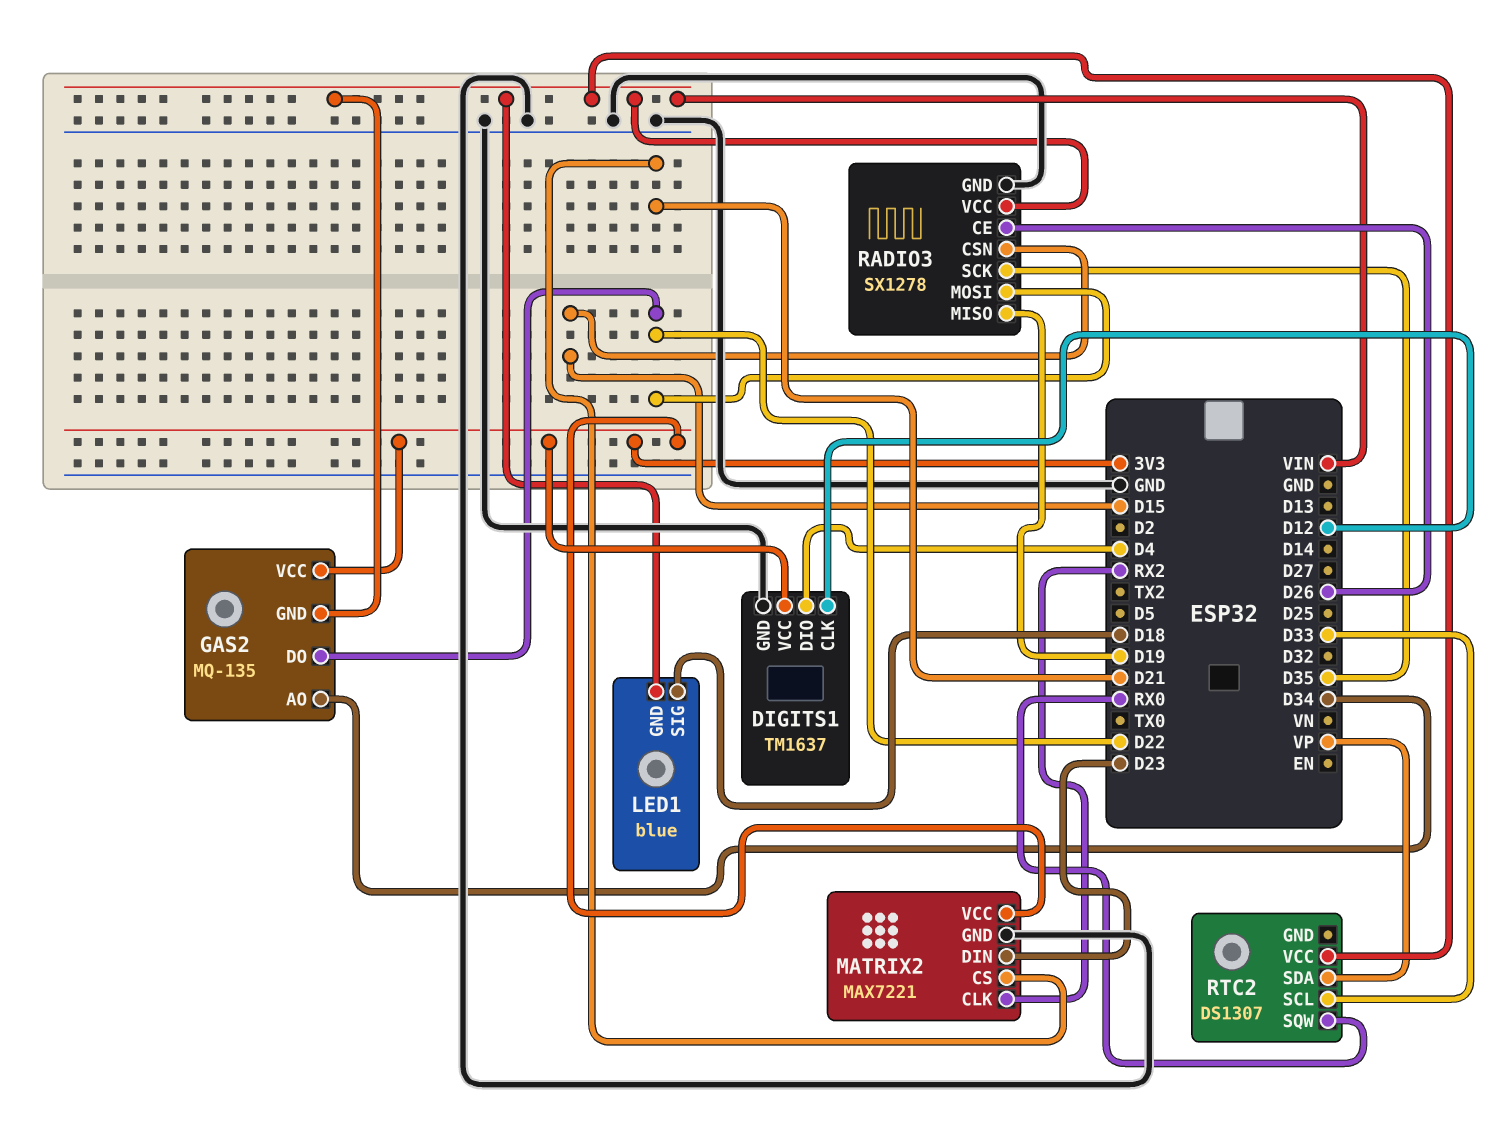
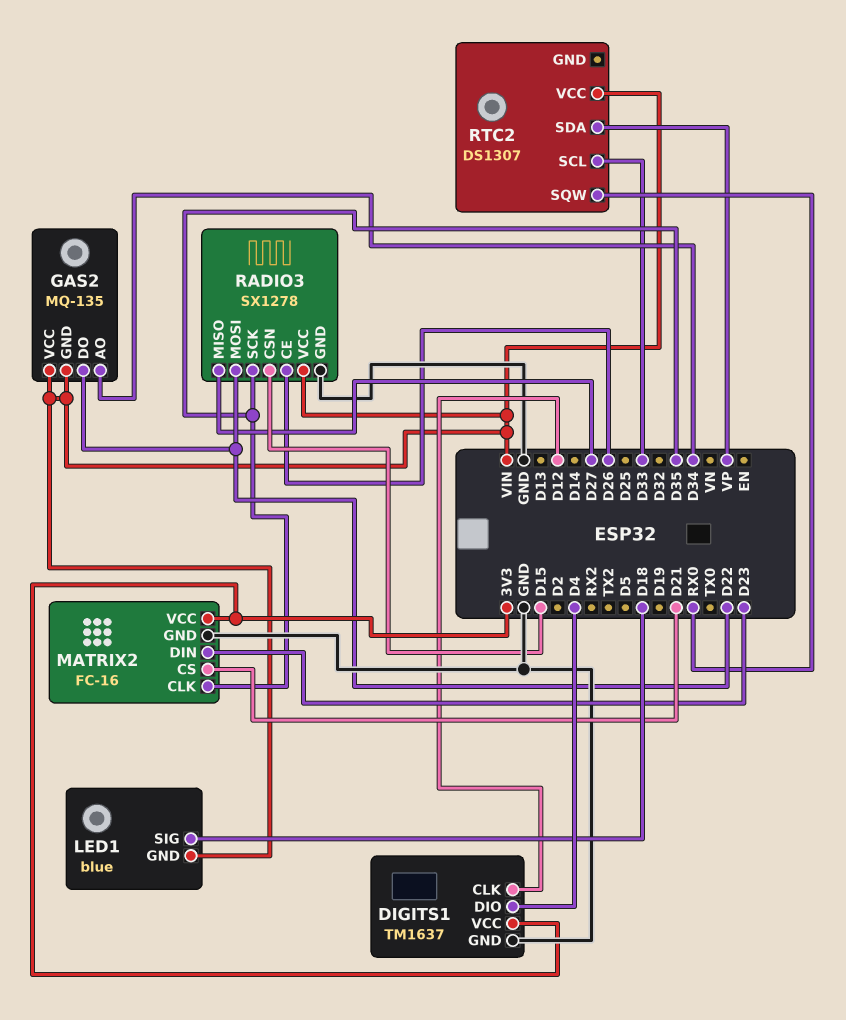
GAS2 pin VCC: 3V3 -> VIN
MATRIX2: MAX7221 -> FC-16
MATRIX2 pin CLK: RX2 -> D35
RADIO3 pin MISO: D19 -> D27

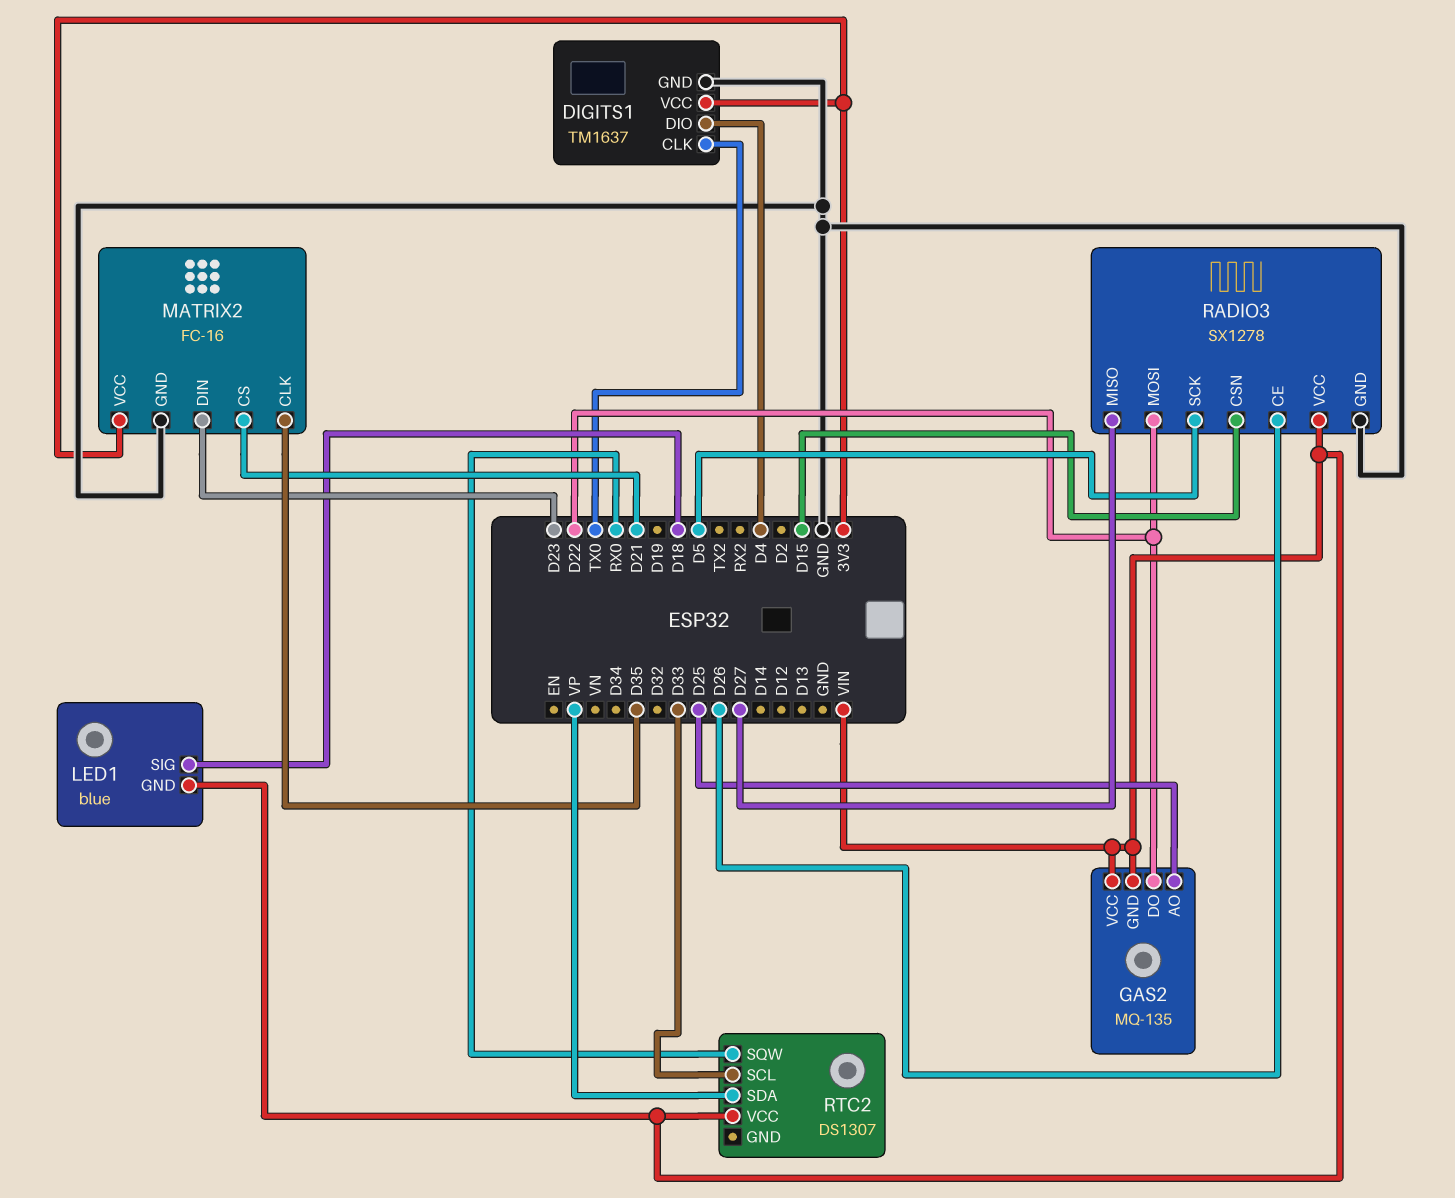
DIGITS1 pin CLK: D12 -> TX0
GAS2 pin AO: D34 -> D25
RADIO3 pin SCK: D35 -> D5

